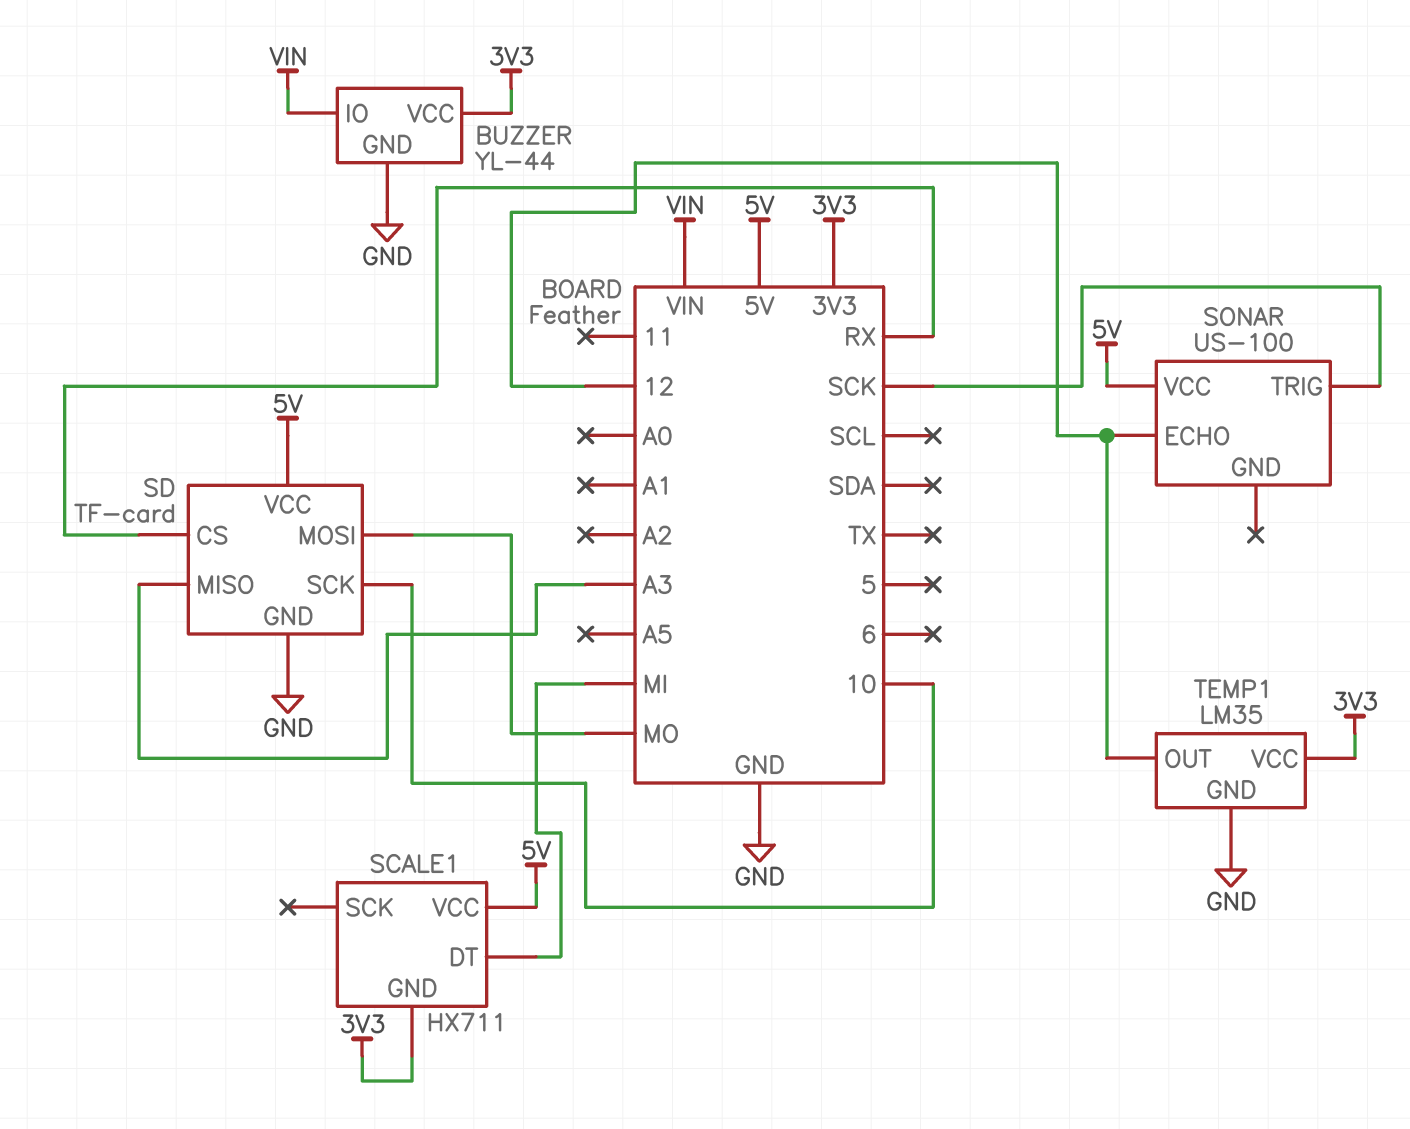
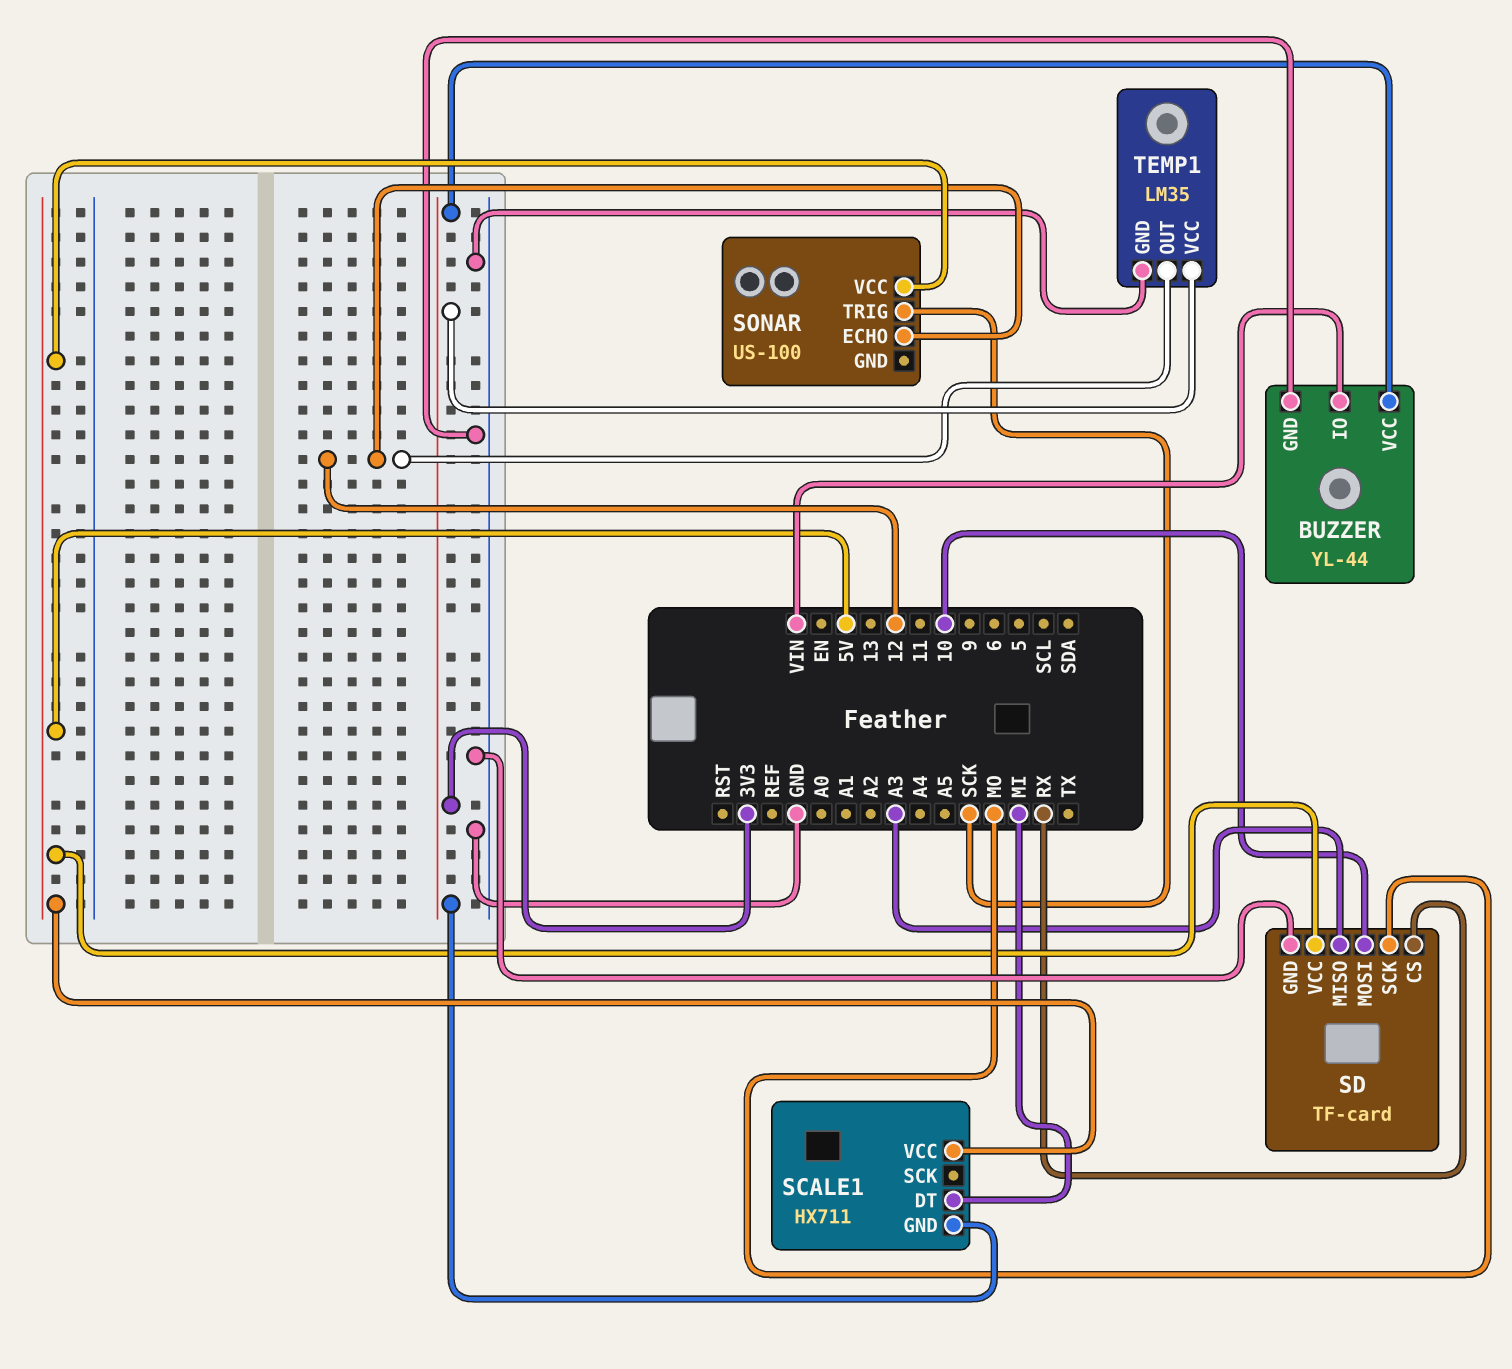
SD pin MOSI: MO -> 10
SD pin SCK: 10 -> MO

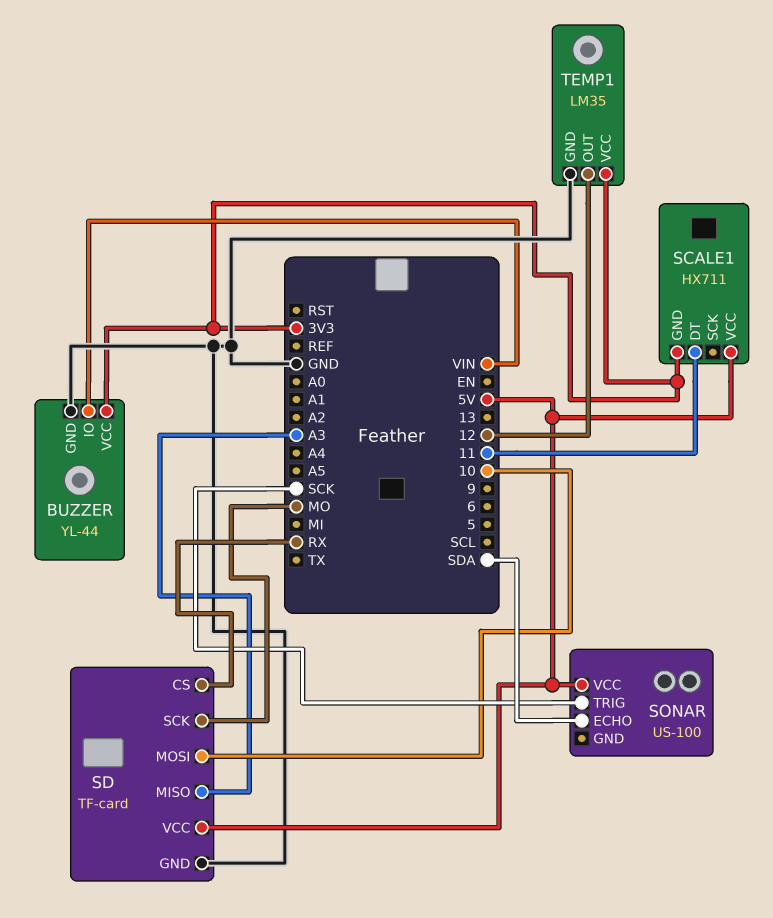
SCALE1 pin DT: MI -> 11
SONAR pin ECHO: 12 -> SDA

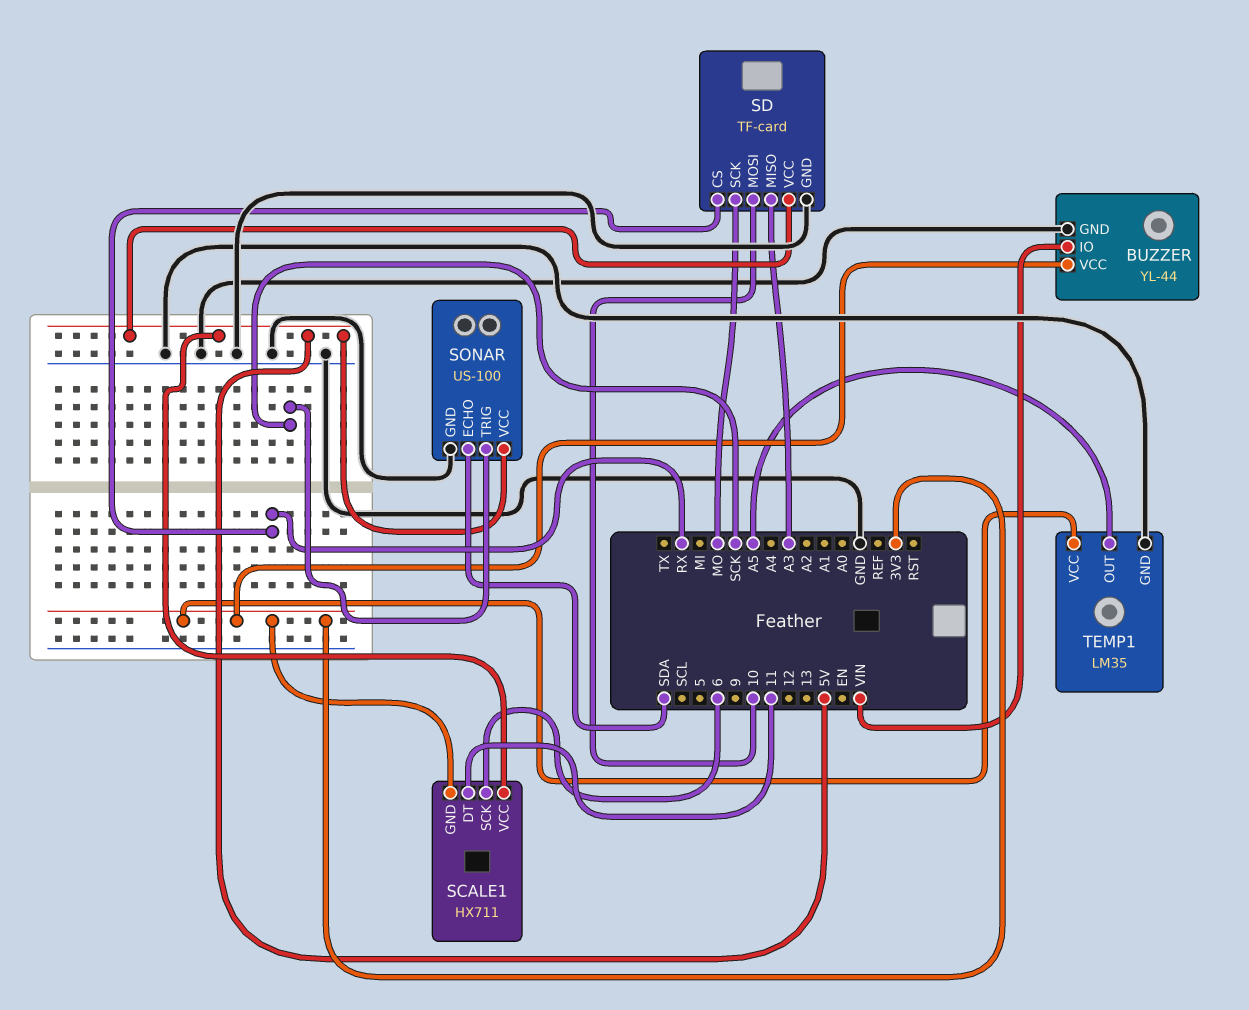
SCALE1 pin SCK: none -> 6
SONAR pin GND: none -> GND
TEMP1 pin OUT: 12 -> A5

